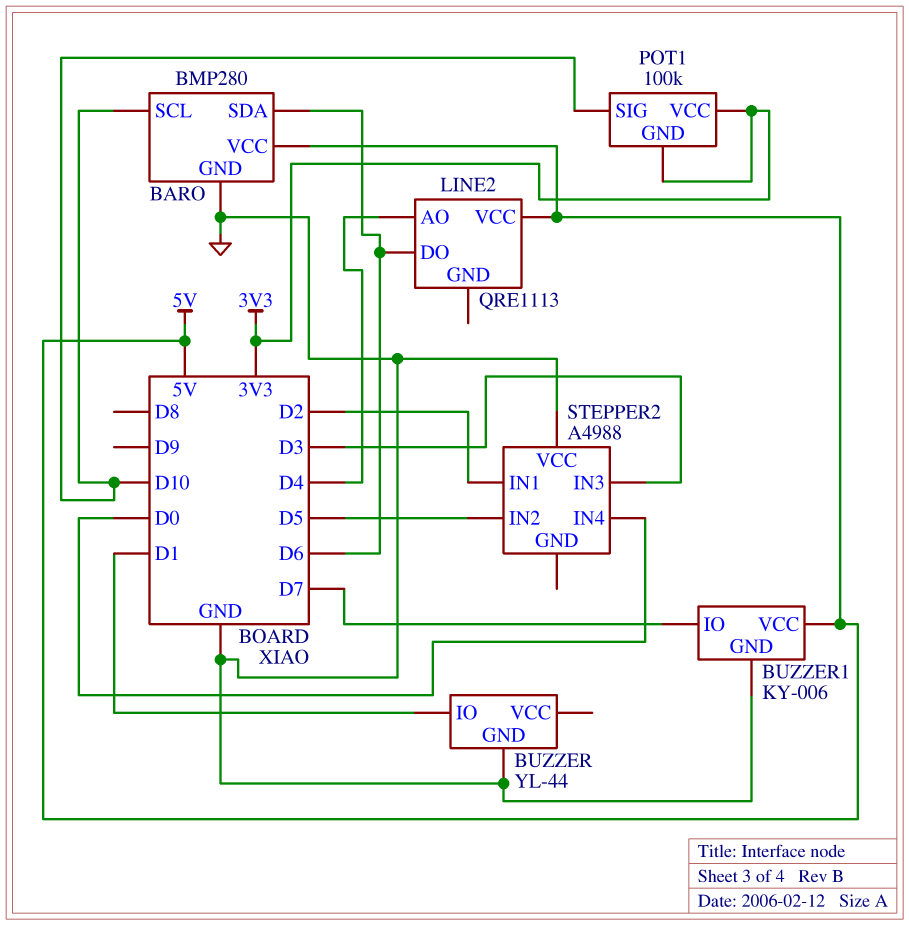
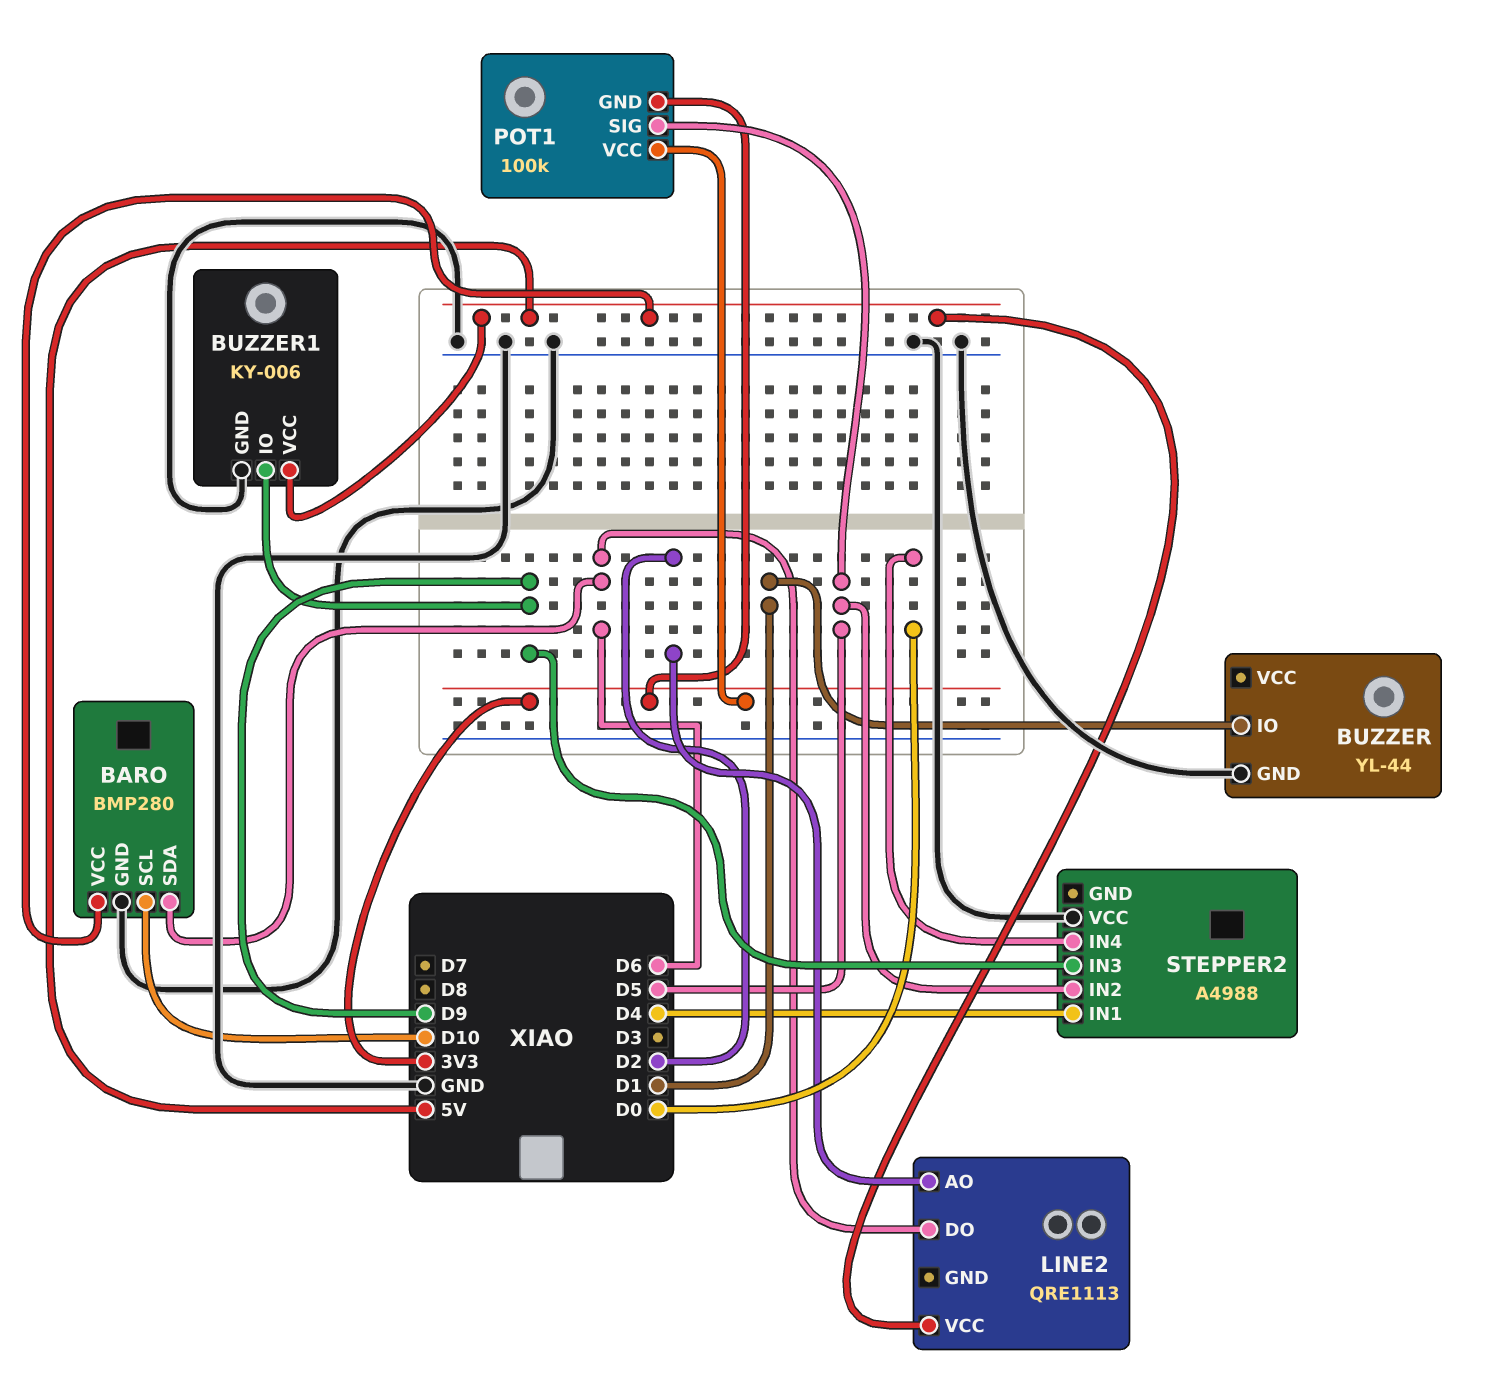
BUZZER1 pin IO: D7 -> D9
LINE2 pin AO: D4 -> D2
POT1 pin SIG: D10 -> D5
STEPPER2 pin IN1: D2 -> D4
STEPPER2 pin IN3: D3 -> D9

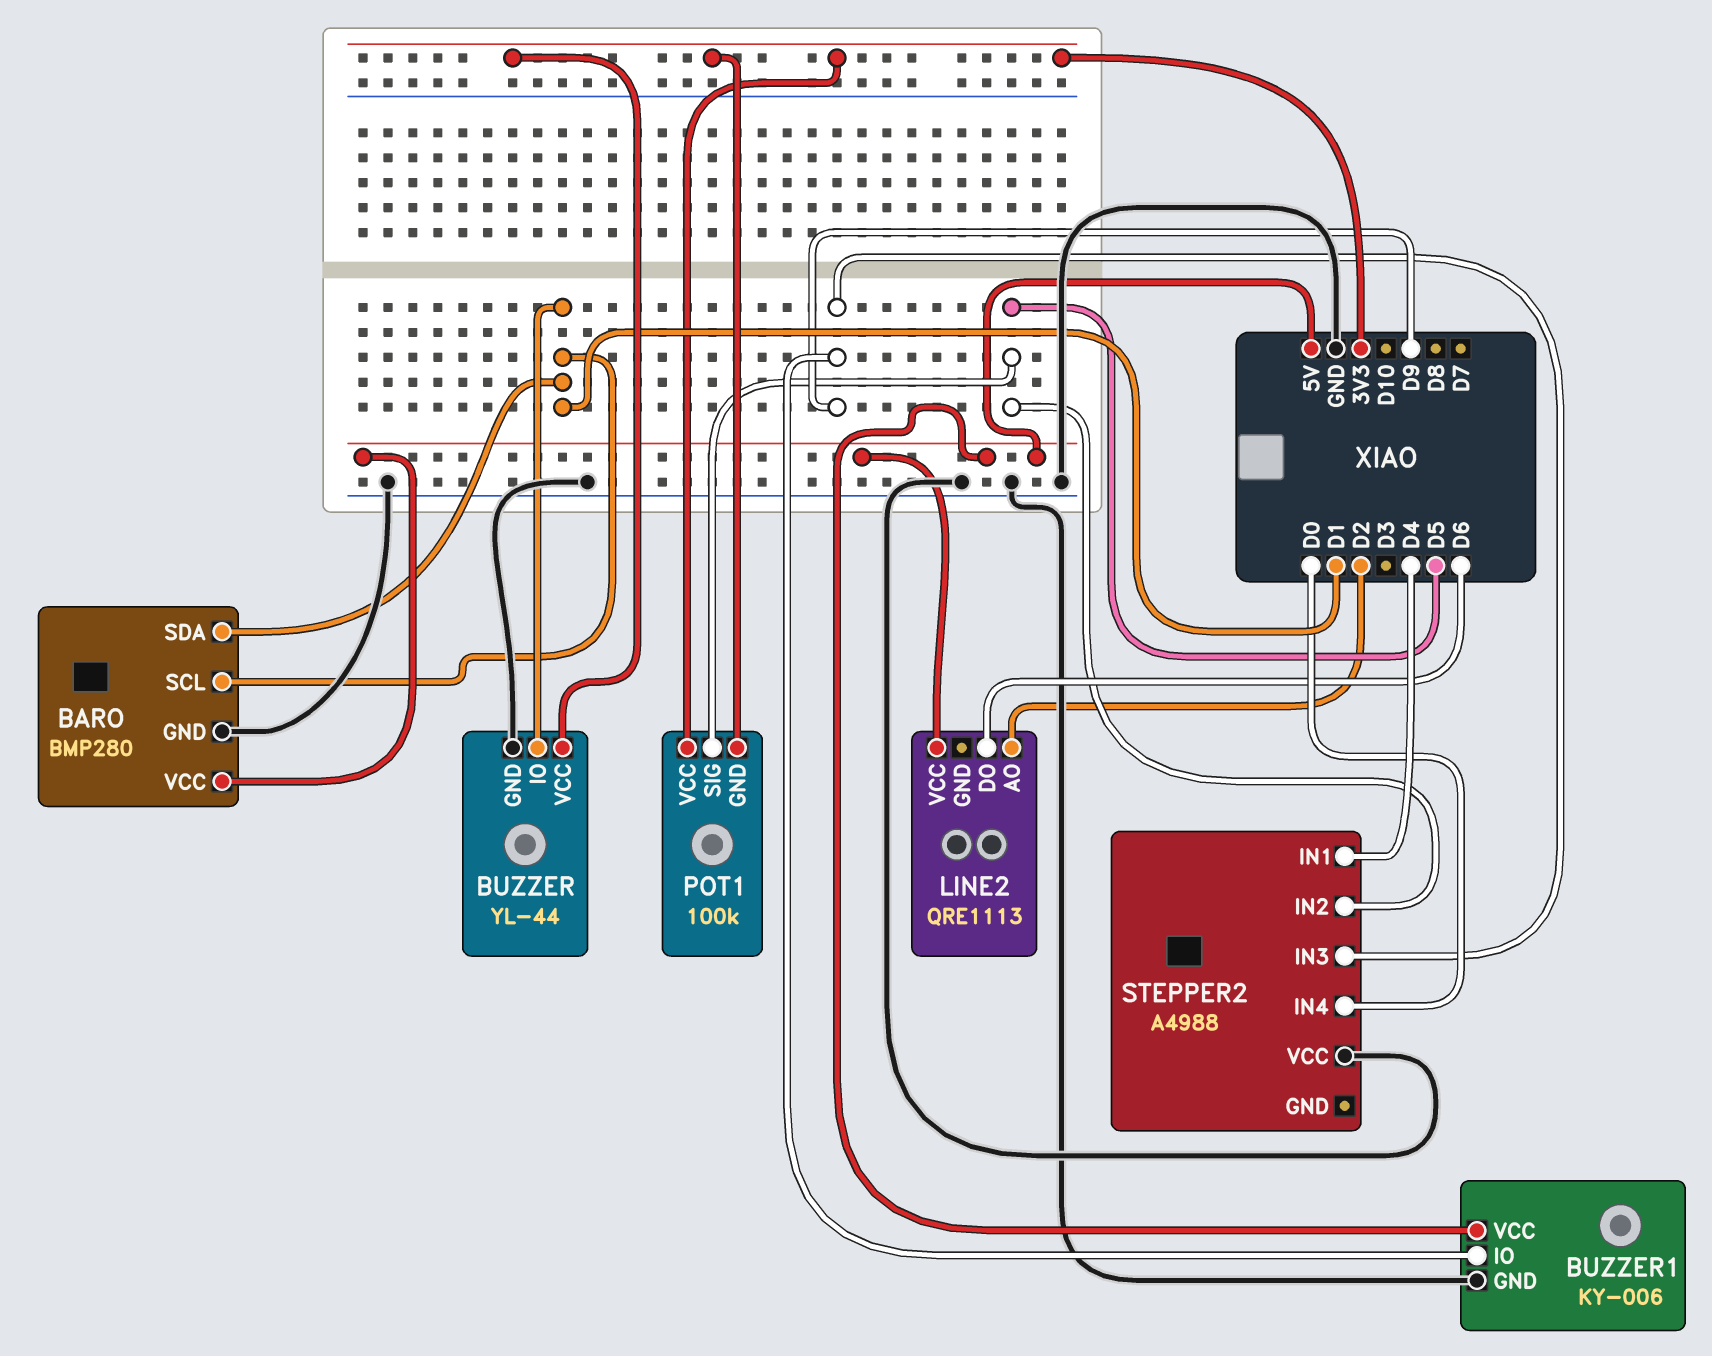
BARO pin SCL: D10 -> D1
BARO pin SDA: D6 -> D1
BUZZER pin VCC: none -> 3V3

